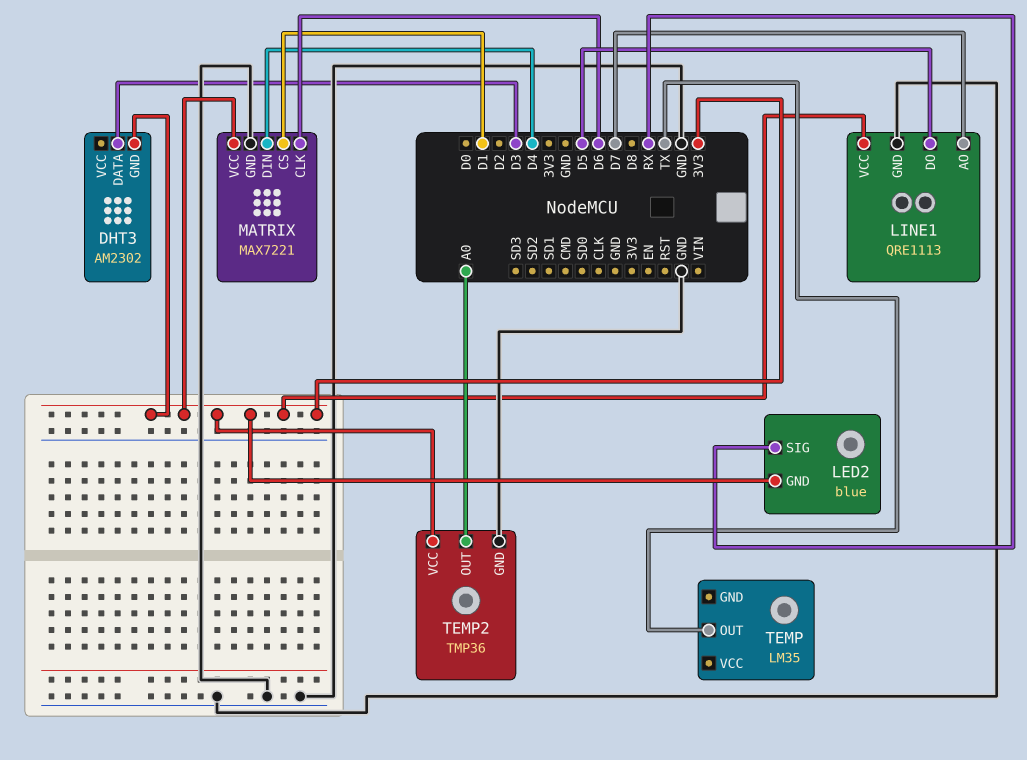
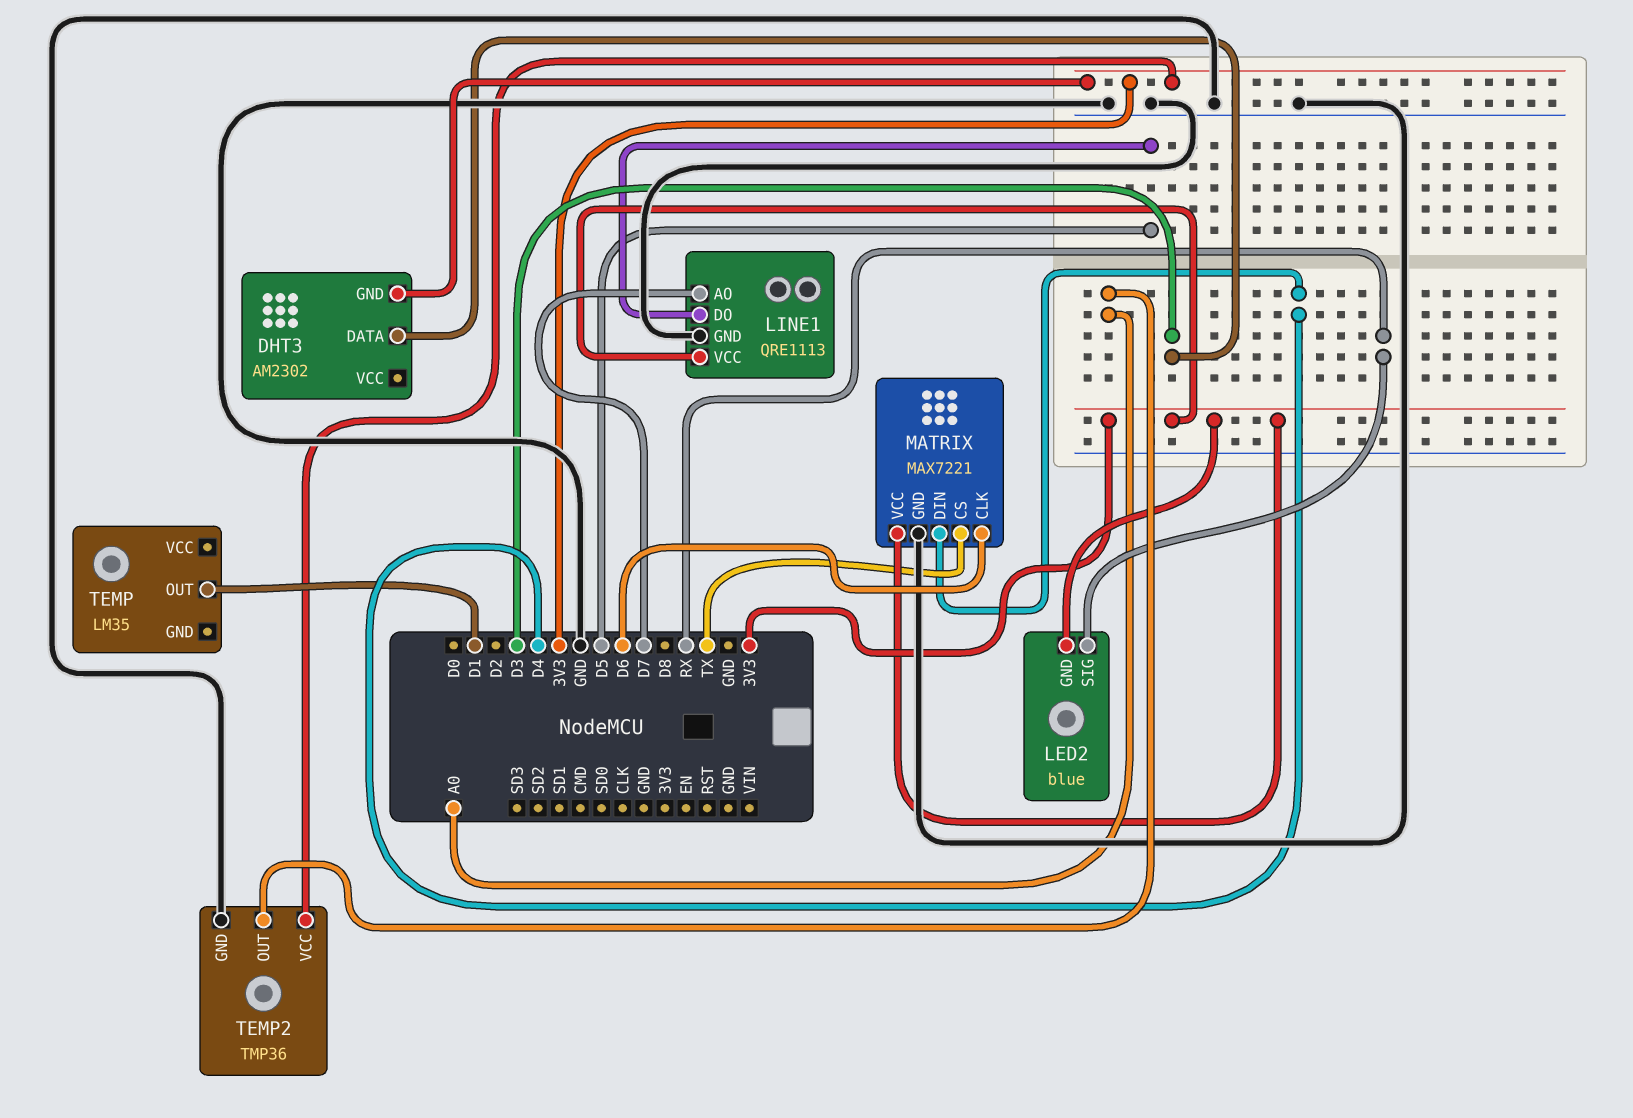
MATRIX pin CS: D1 -> TX
TEMP pin OUT: TX -> D1

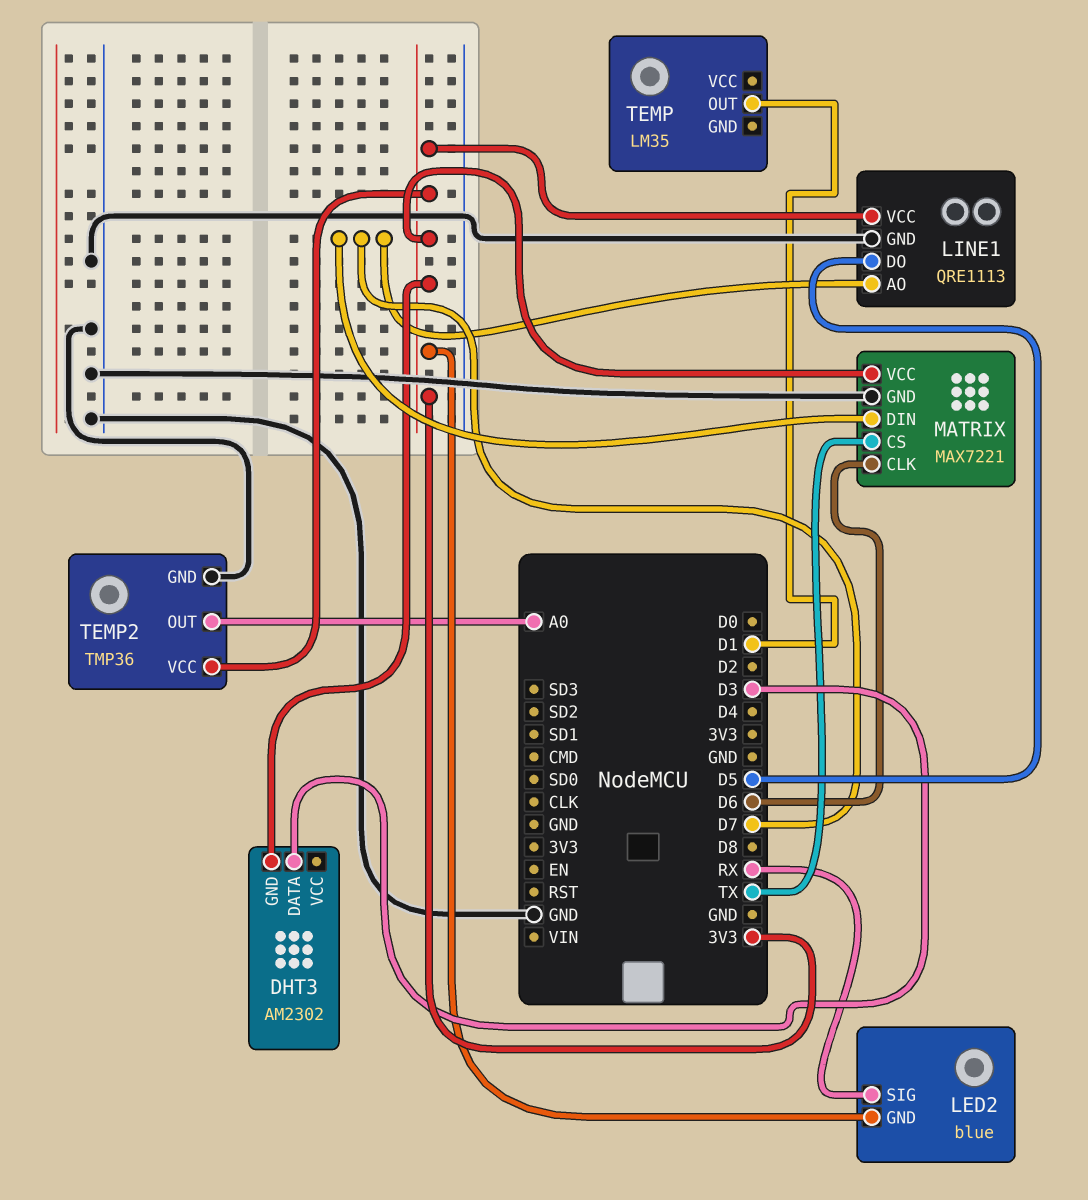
MATRIX pin DIN: D4 -> D7

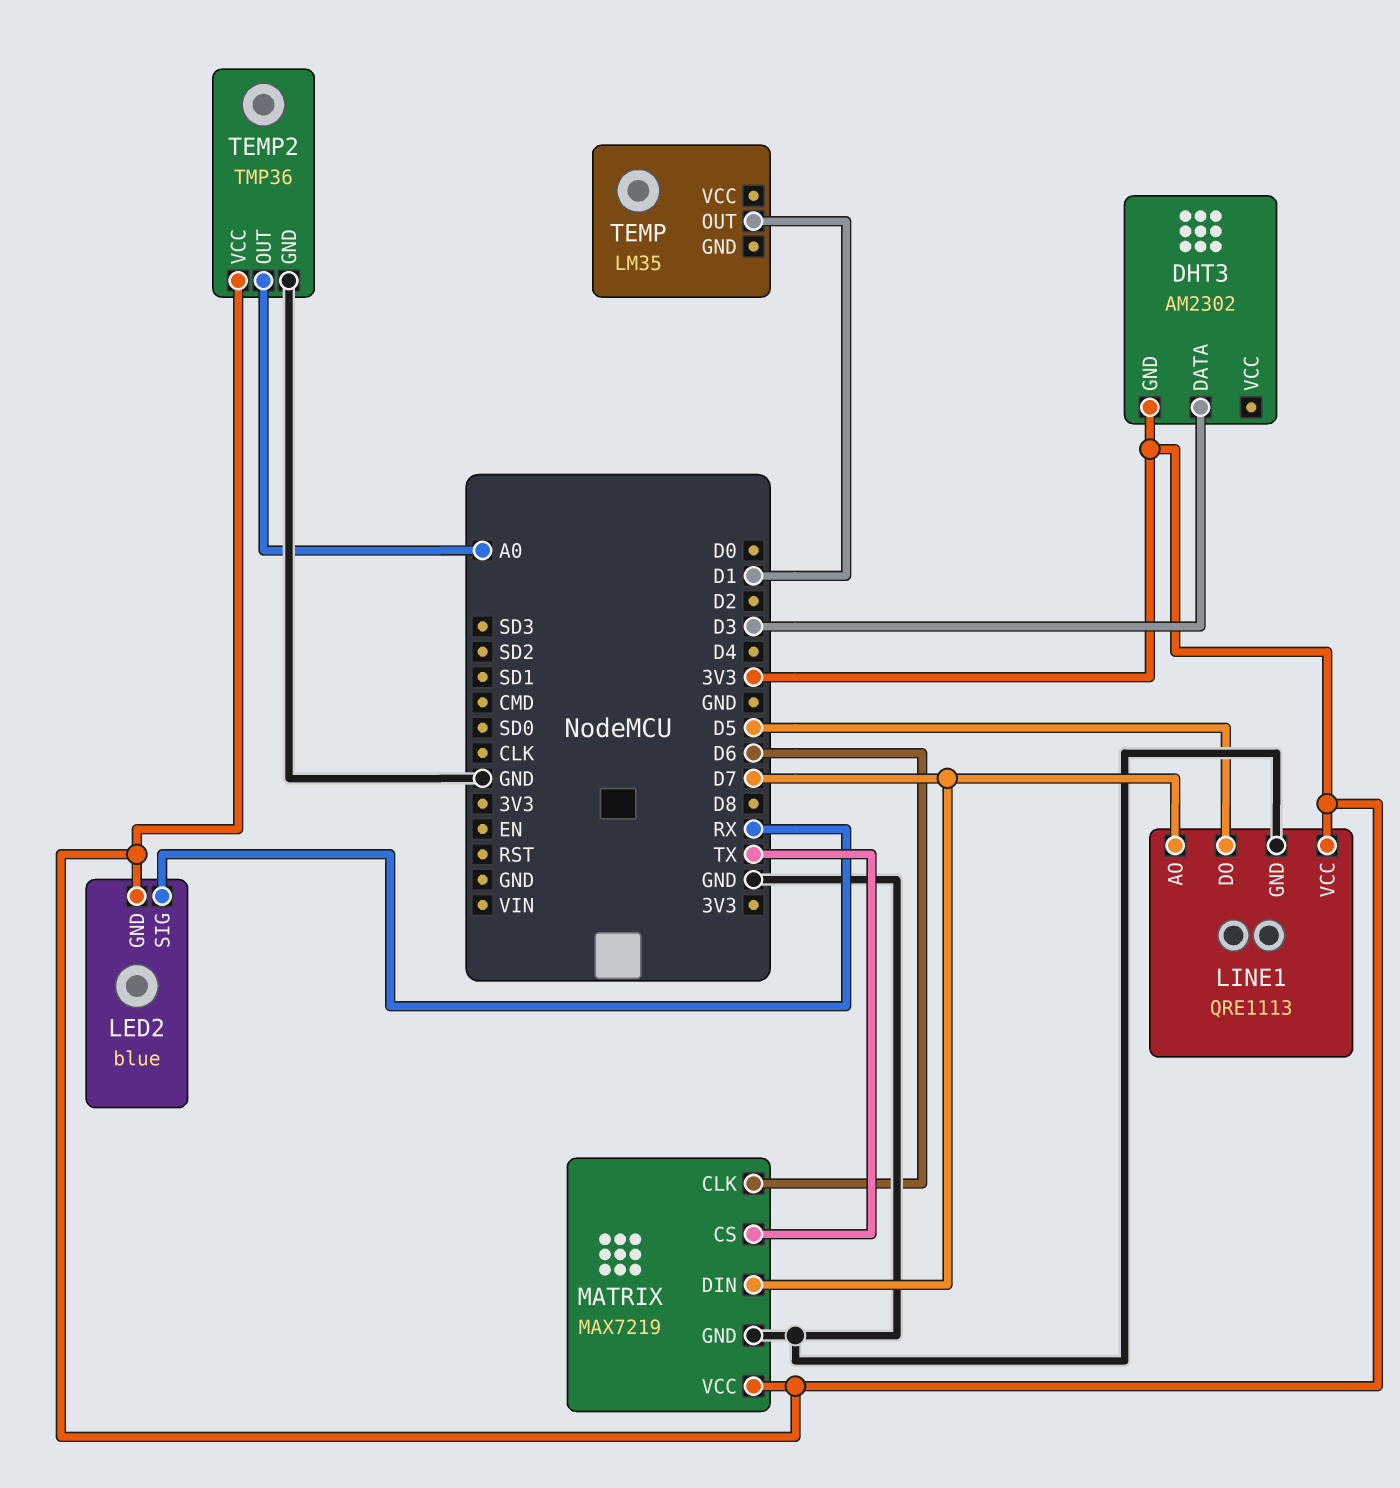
MATRIX: MAX7221 -> MAX7219

